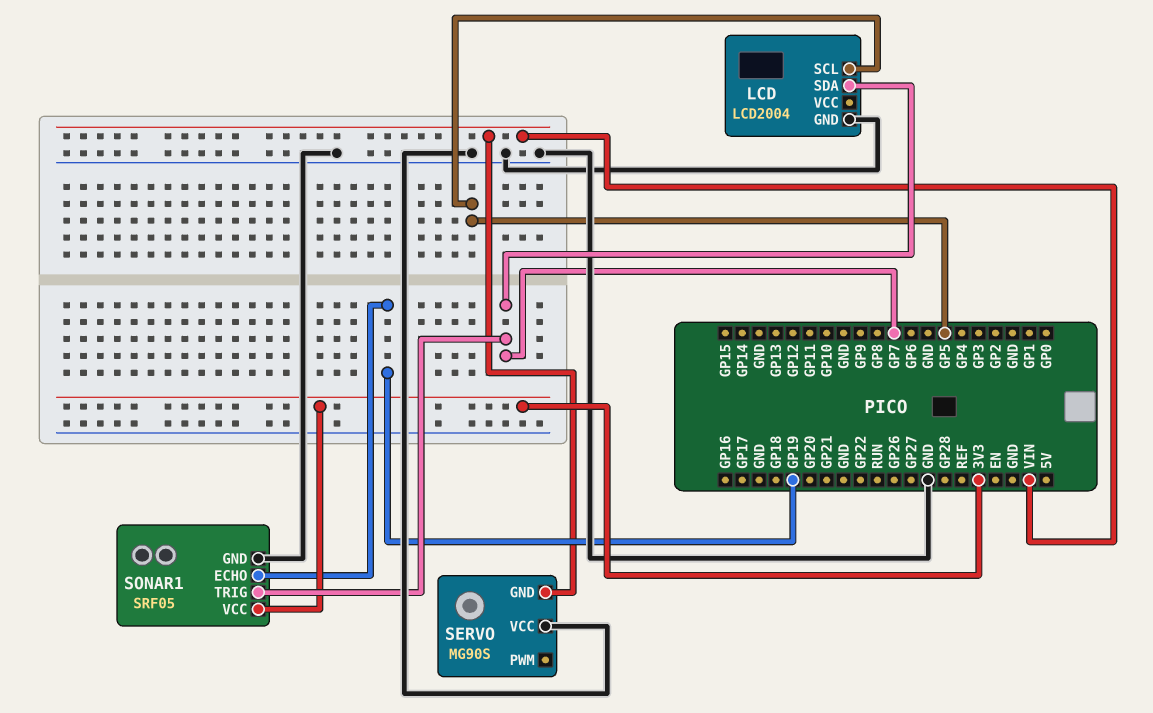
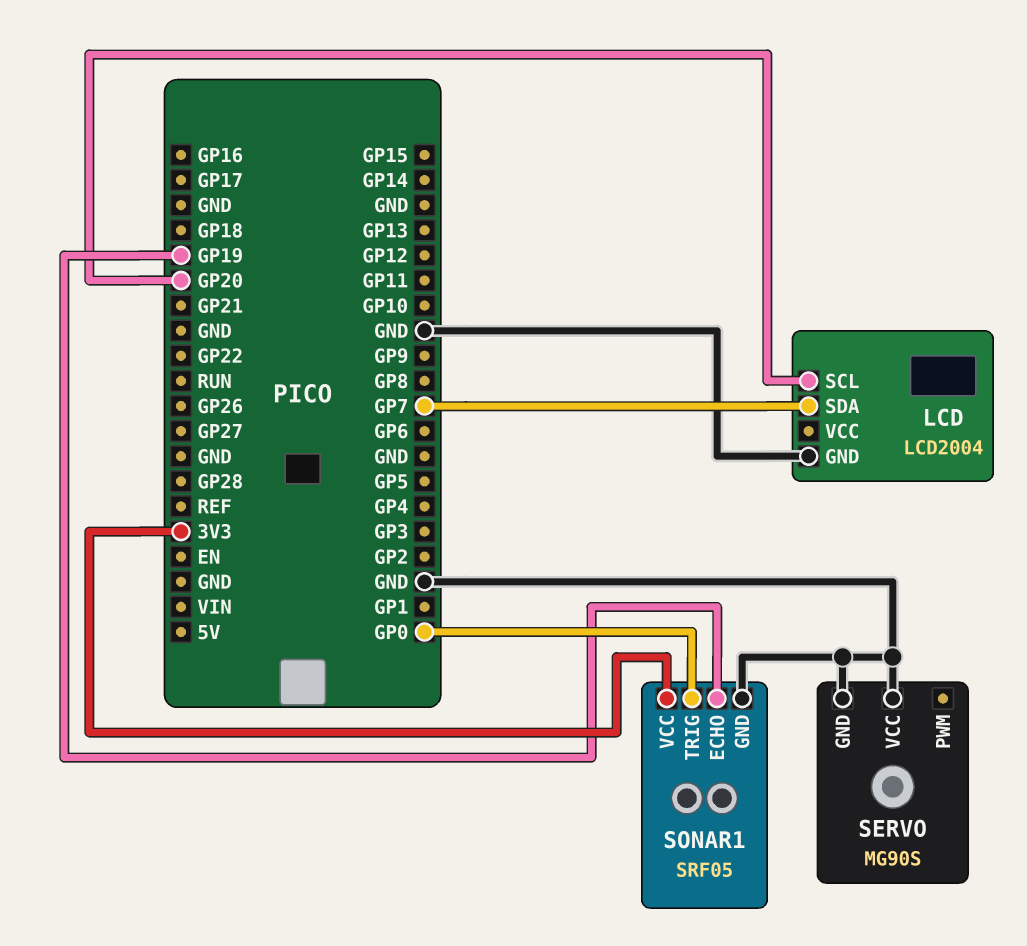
LCD pin SCL: GP5 -> GP20
SERVO pin GND: VIN -> GND
SONAR1 pin TRIG: GP7 -> GP0

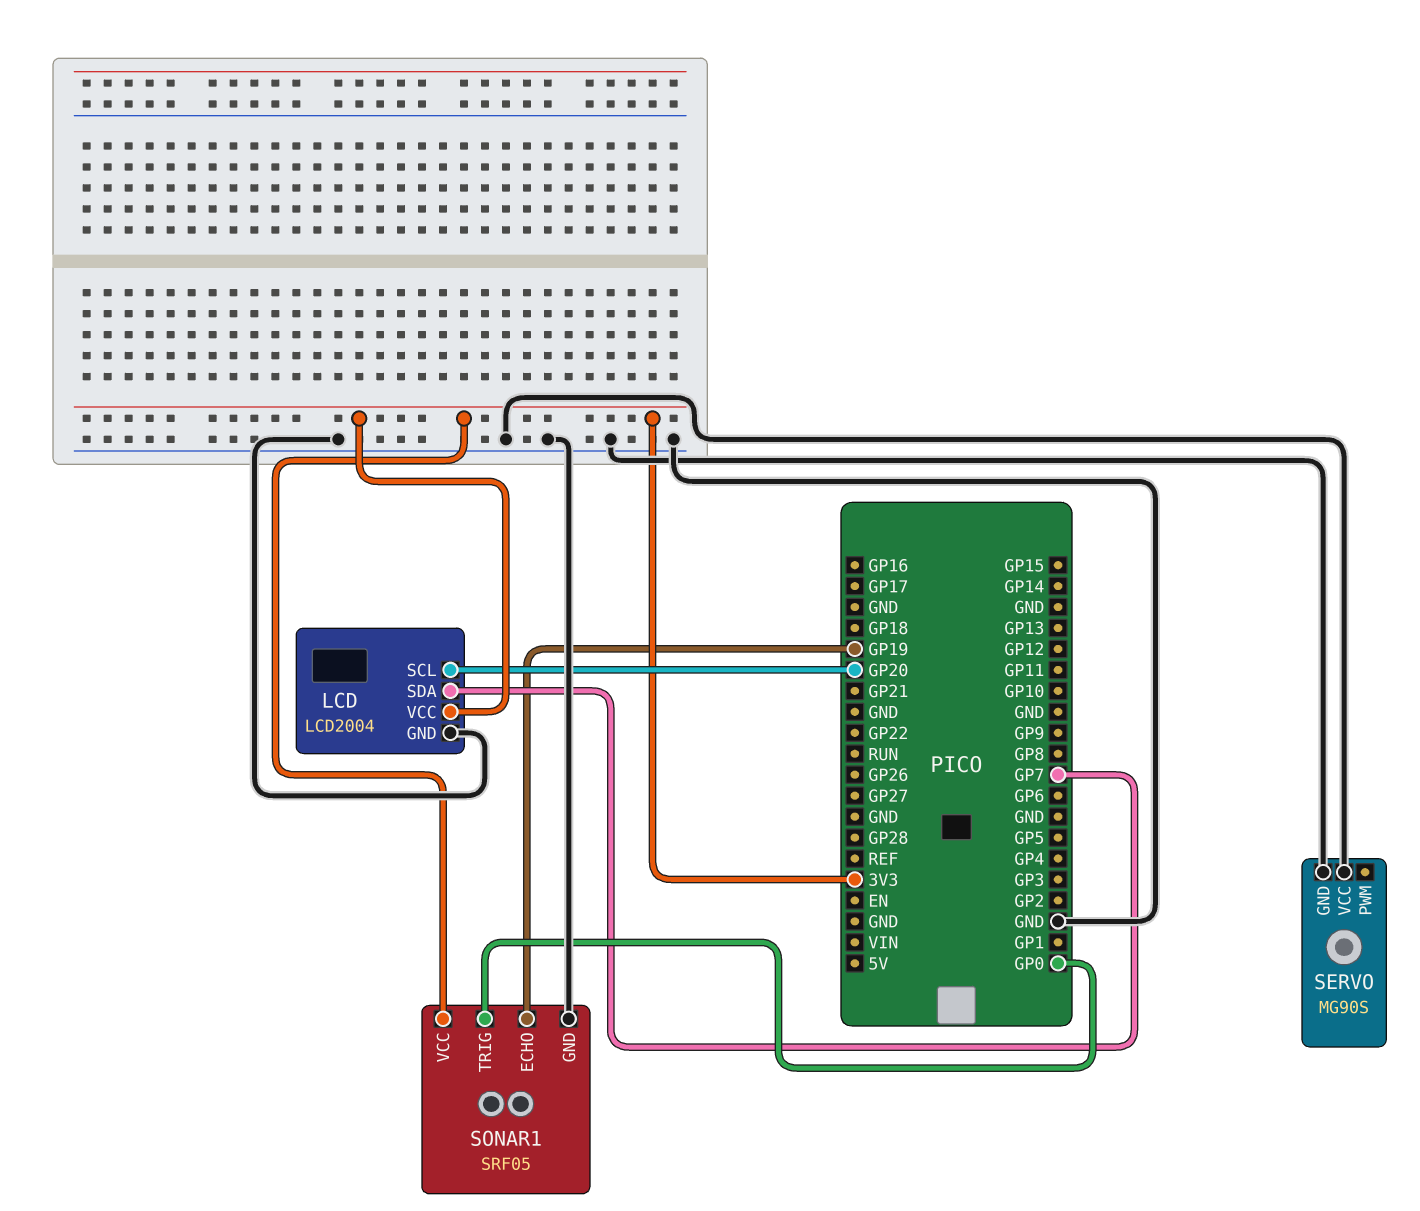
LCD pin VCC: none -> 3V3

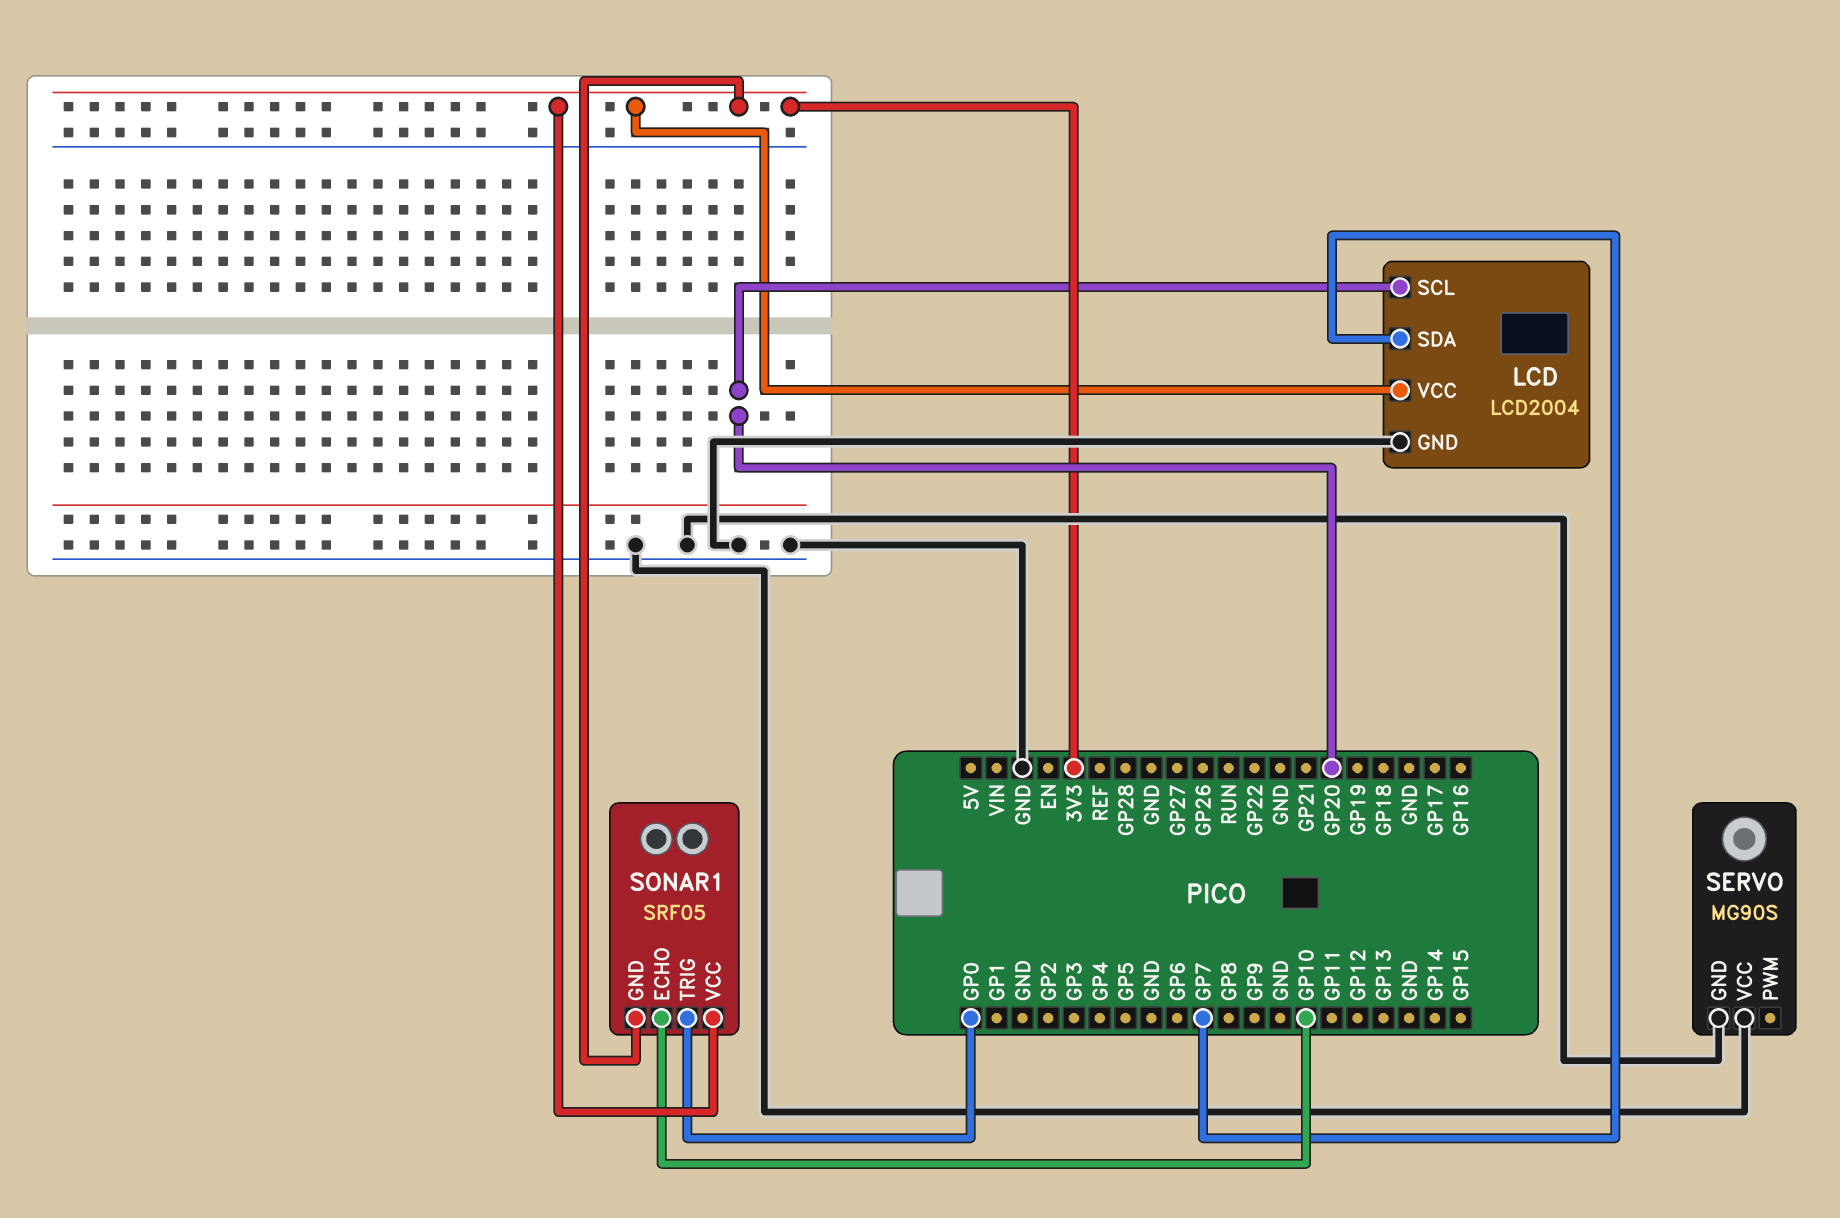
SONAR1 pin ECHO: GP19 -> GP10
SONAR1 pin GND: GND -> 3V3

